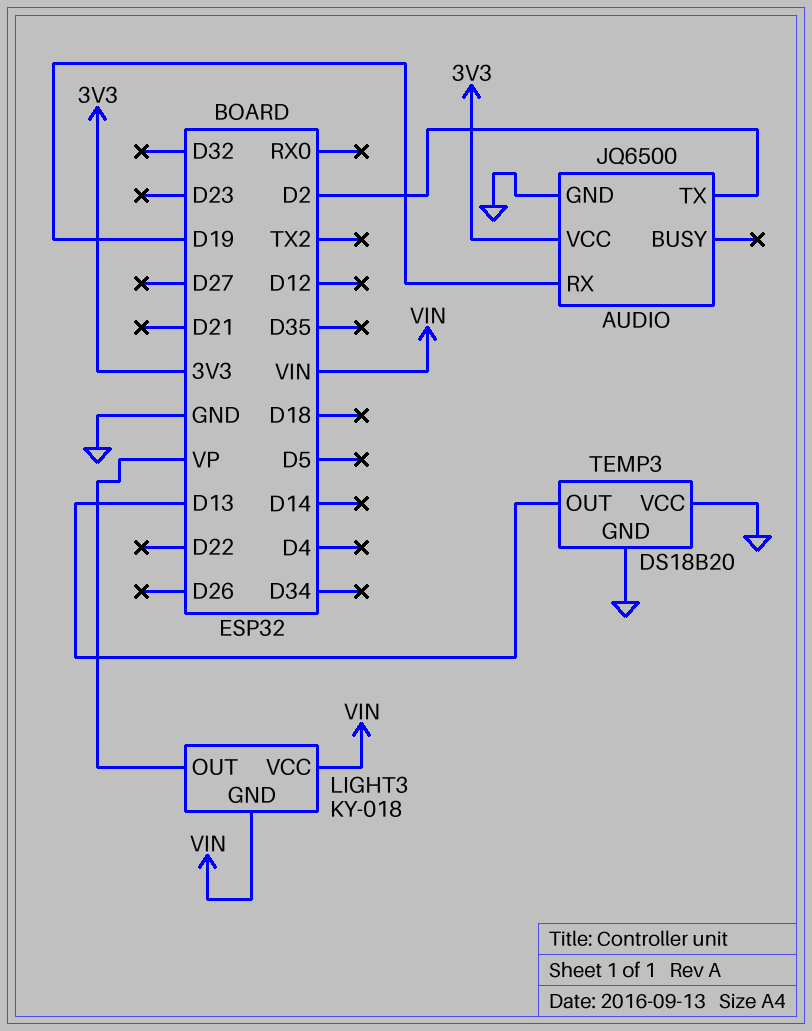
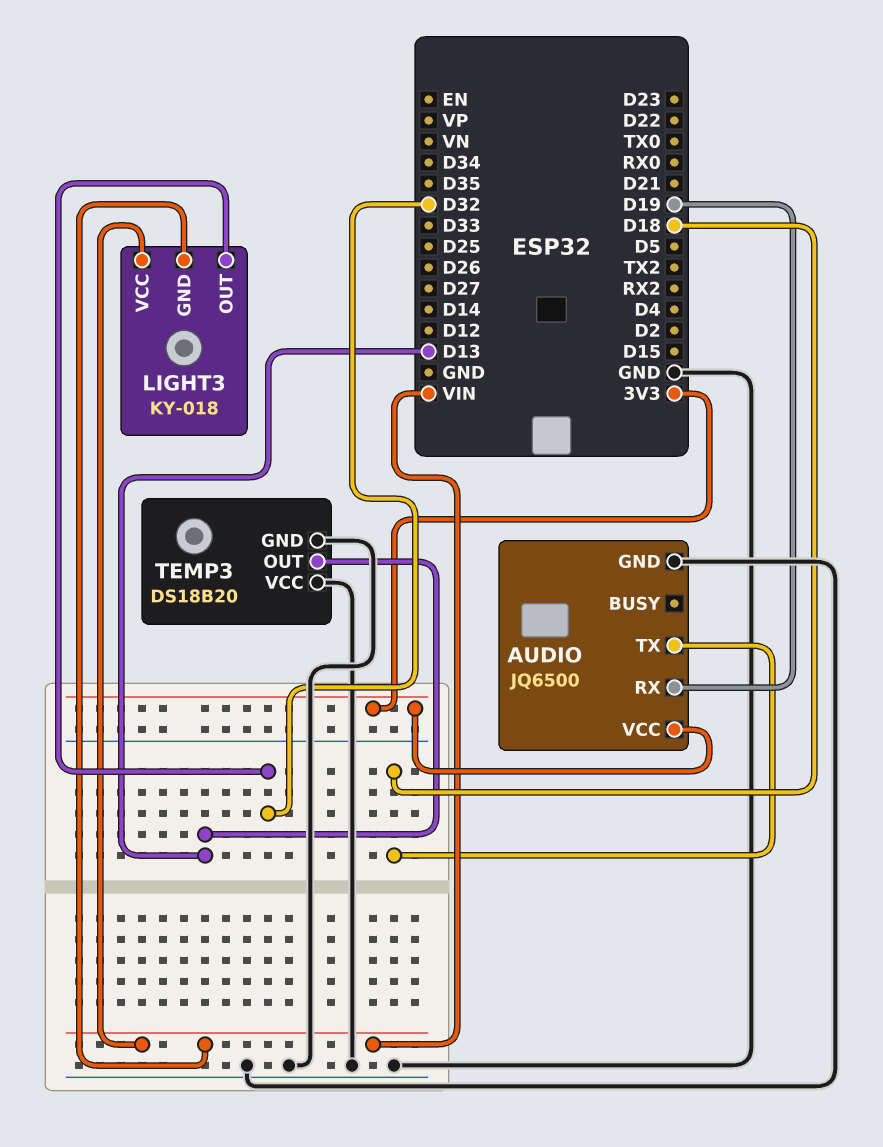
AUDIO pin TX: D2 -> D18
LIGHT3 pin OUT: VP -> D32

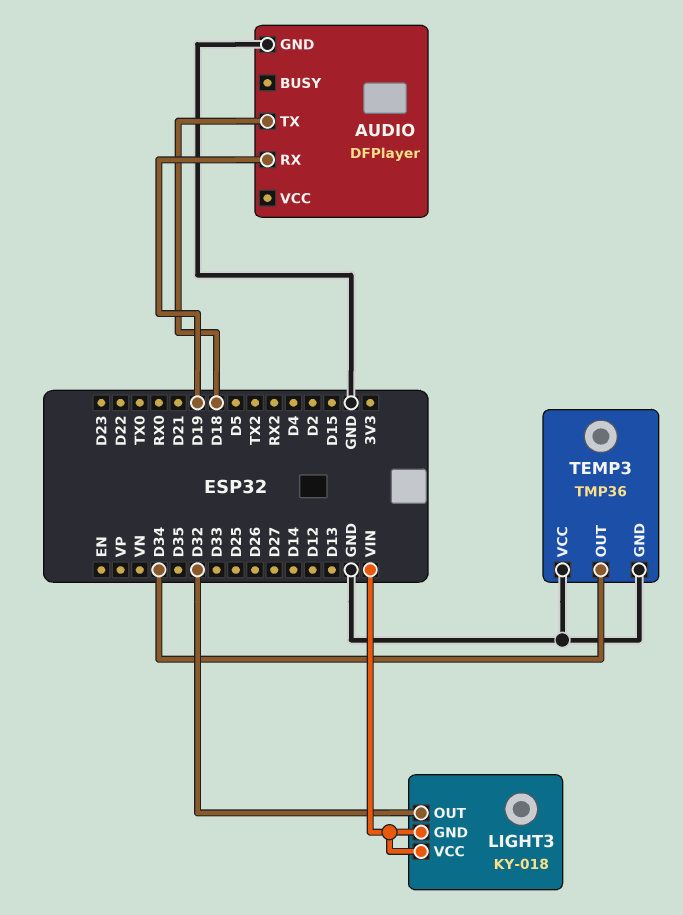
AUDIO: JQ6500 -> DFPlayer
AUDIO pin VCC: 3V3 -> none
TEMP3: DS18B20 -> TMP36
TEMP3 pin OUT: D13 -> D34

